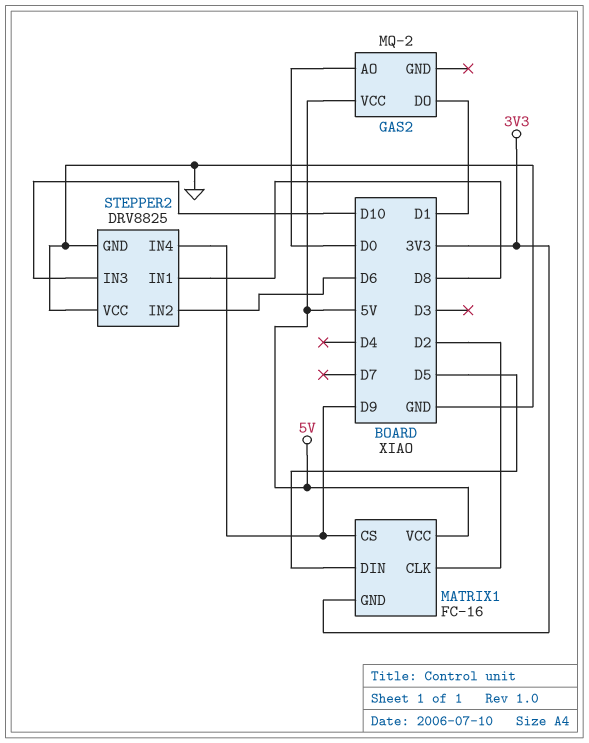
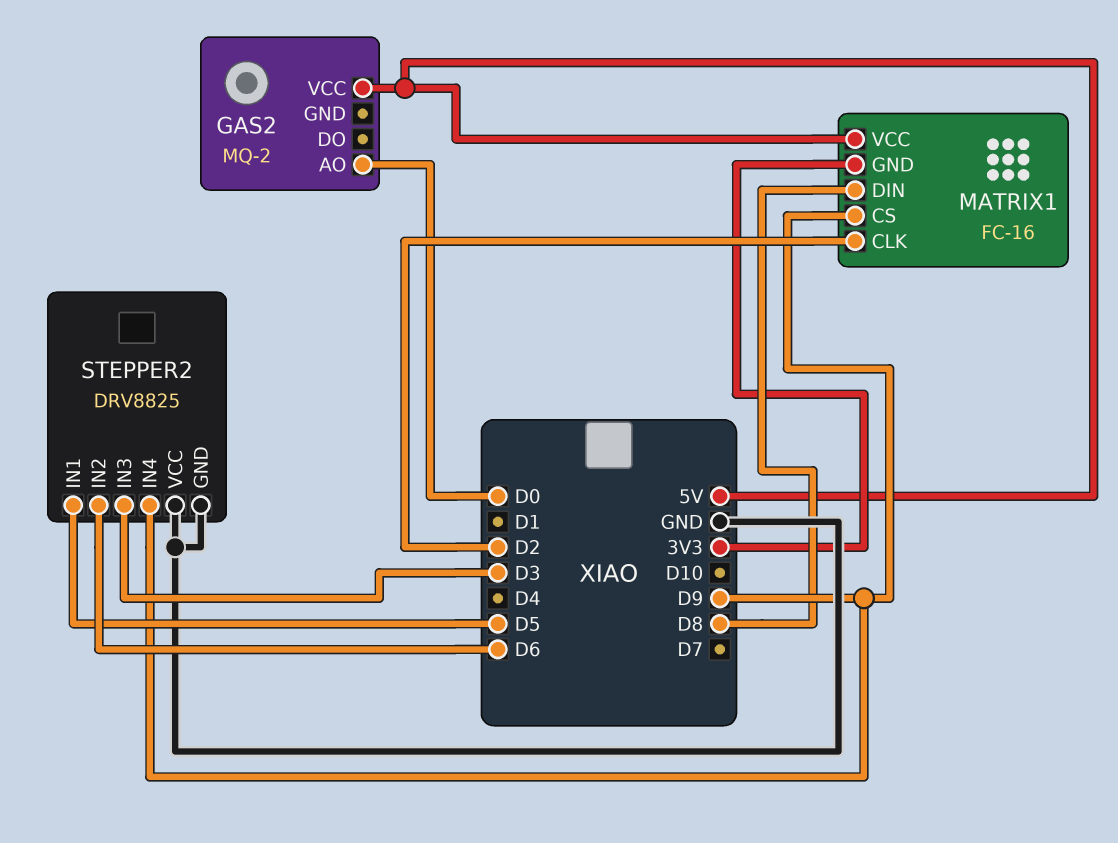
GAS2 pin DO: D1 -> none
MATRIX1 pin DIN: D5 -> D8
STEPPER2 pin IN1: D8 -> D5
STEPPER2 pin IN3: D10 -> D3

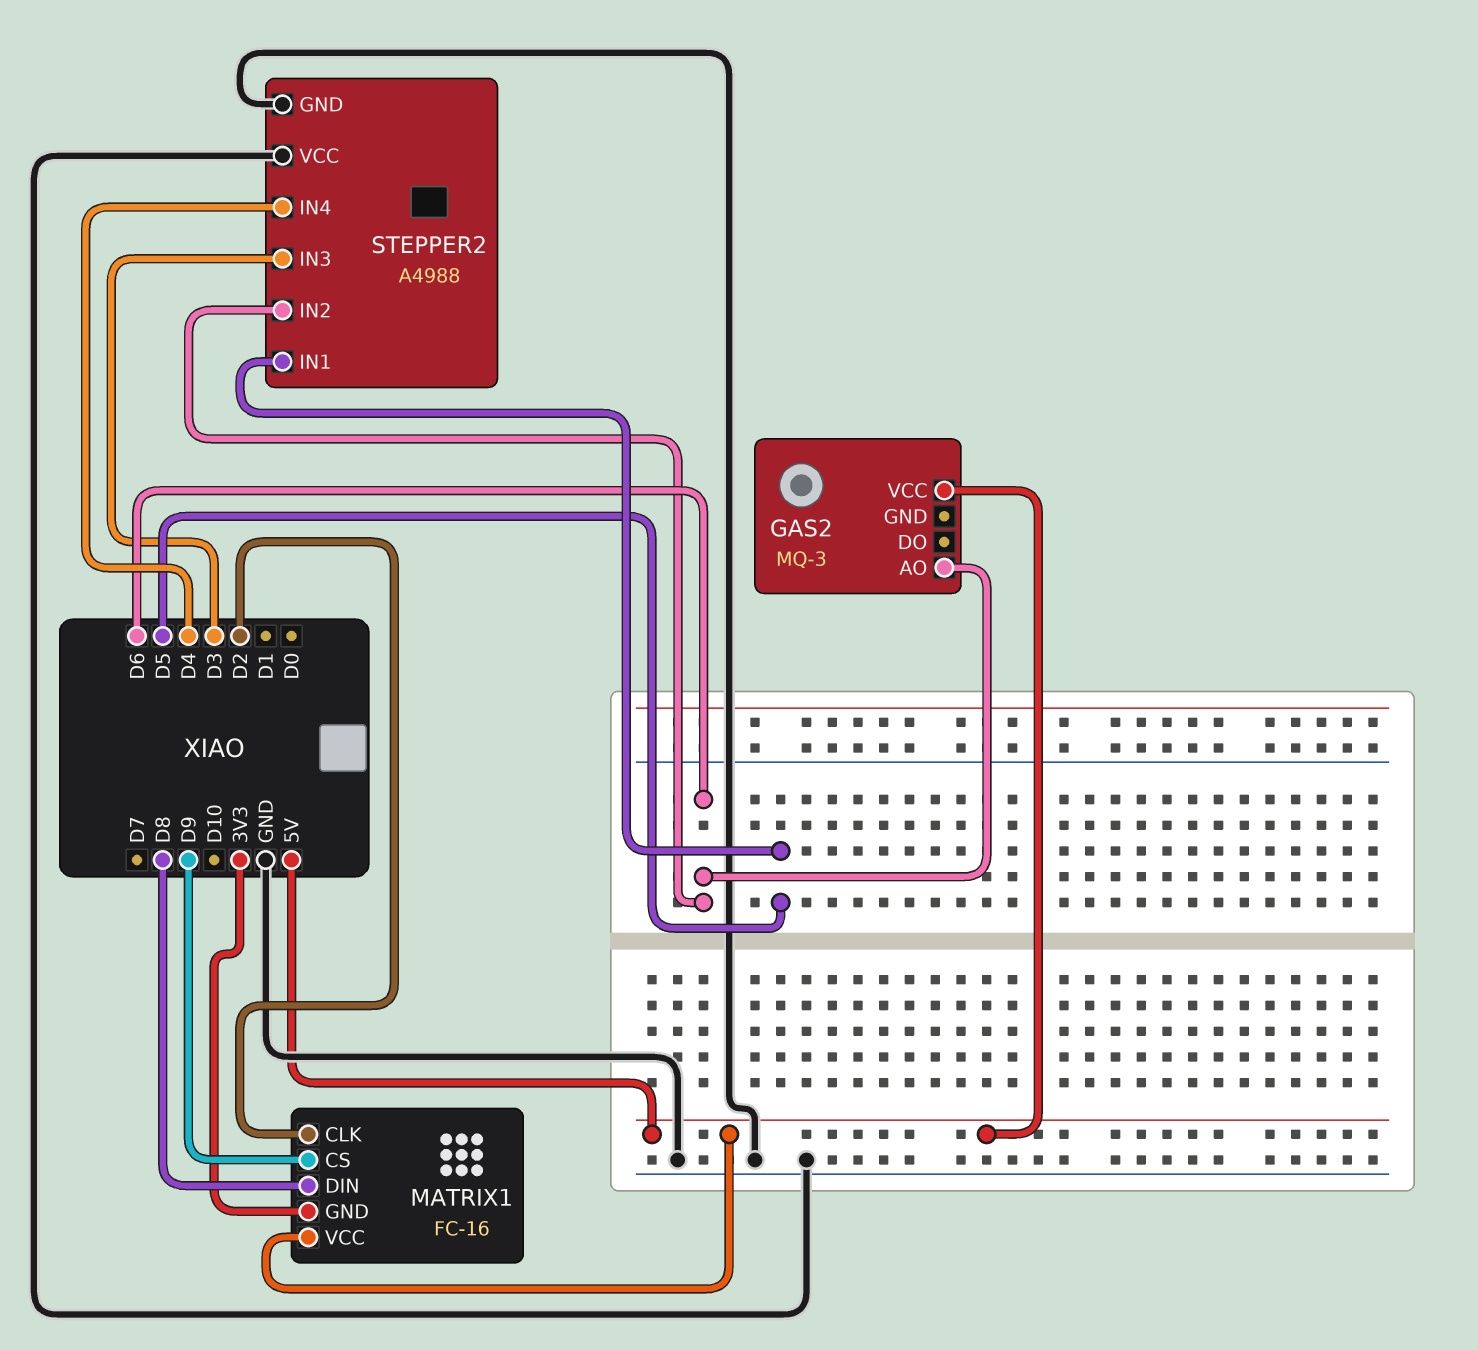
GAS2: MQ-2 -> MQ-3
GAS2 pin AO: D0 -> D6
STEPPER2: DRV8825 -> A4988
STEPPER2 pin IN4: D9 -> D4

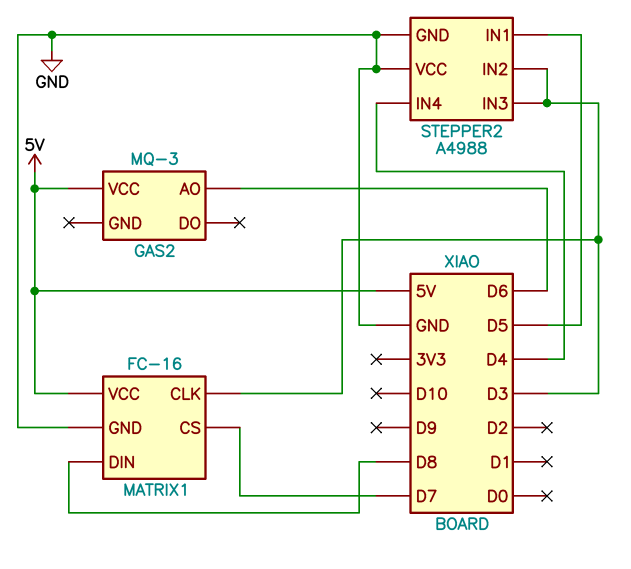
MATRIX1 pin CLK: D2 -> D3
MATRIX1 pin CS: D9 -> D7
MATRIX1 pin GND: 3V3 -> GND
STEPPER2 pin IN2: D6 -> D3

